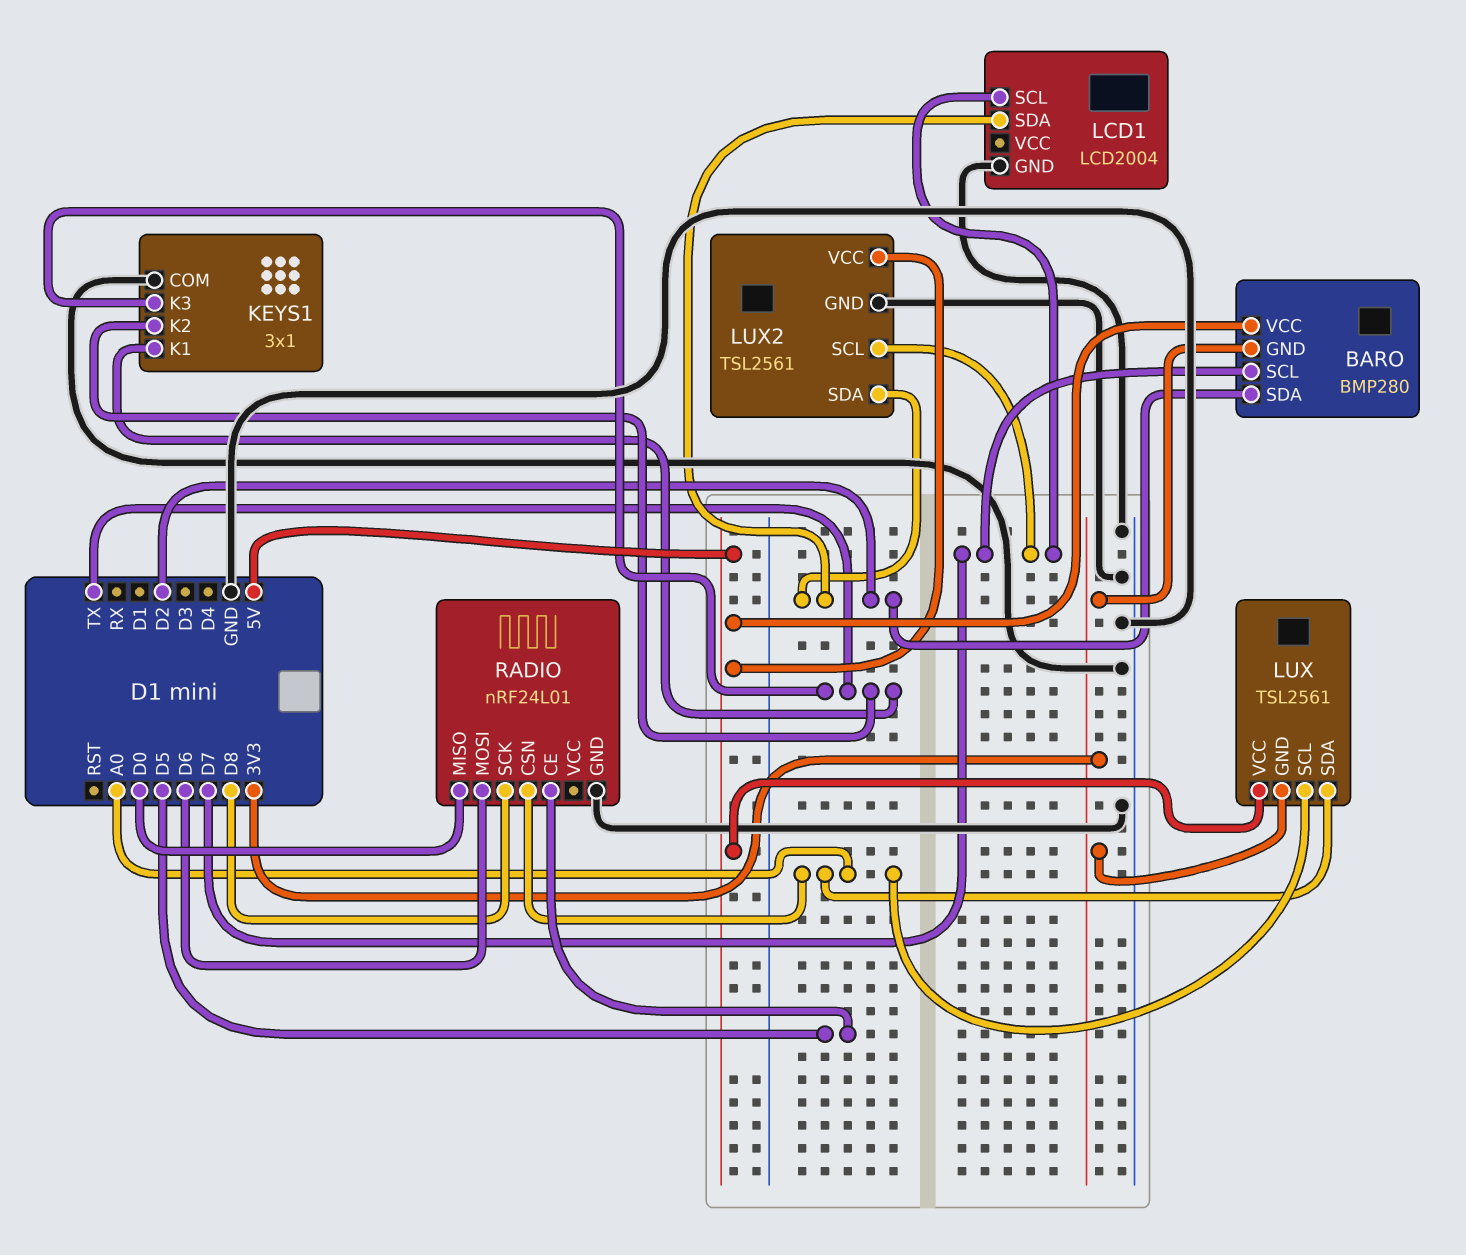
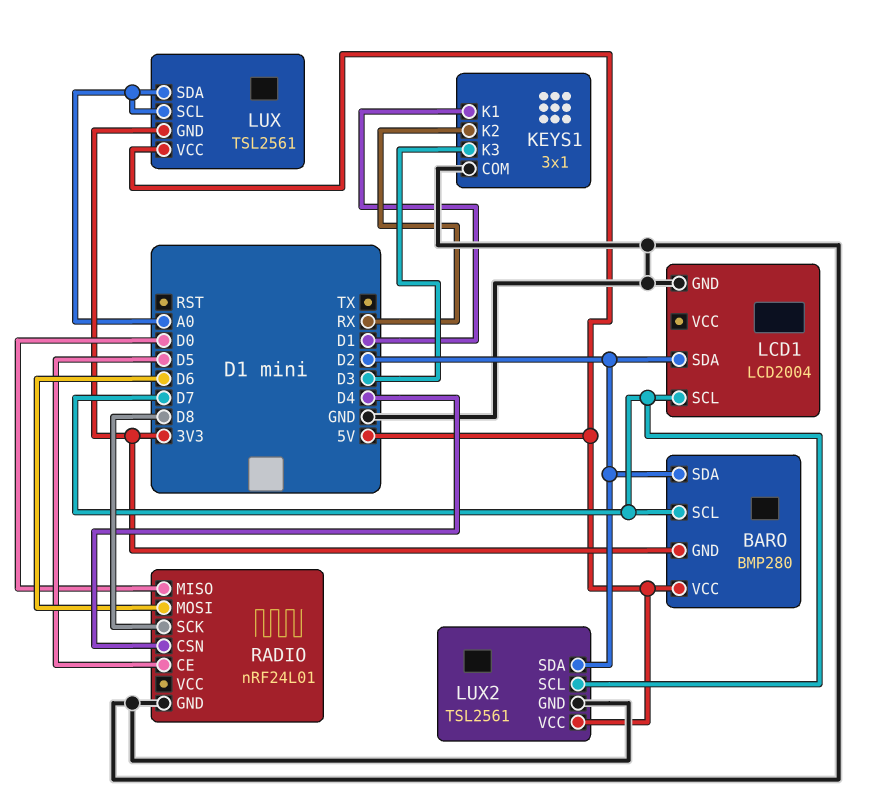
KEYS1 pin K1: TX -> D1
KEYS1 pin K2: TX -> RX
KEYS1 pin K3: TX -> D3
RADIO pin CSN: A0 -> D4

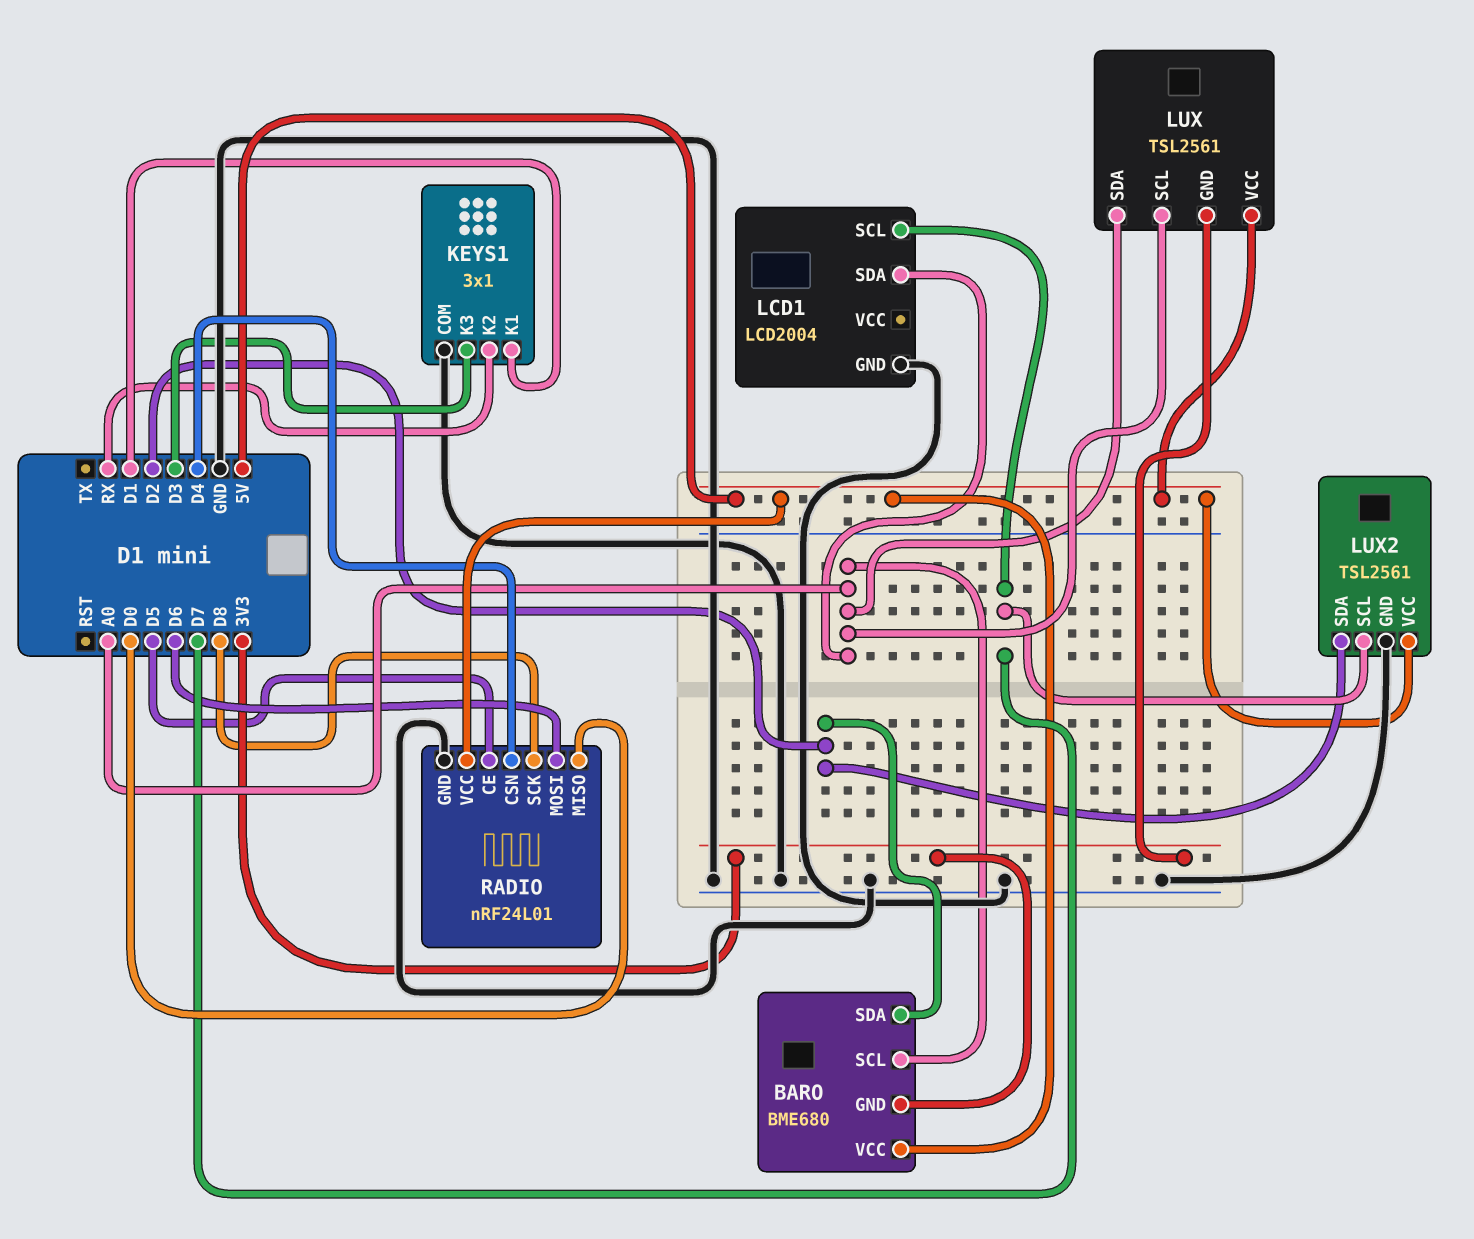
BARO: BMP280 -> BME680
BARO pin SCL: D7 -> A0
LCD1 pin SDA: D2 -> A0
RADIO pin VCC: none -> 5V

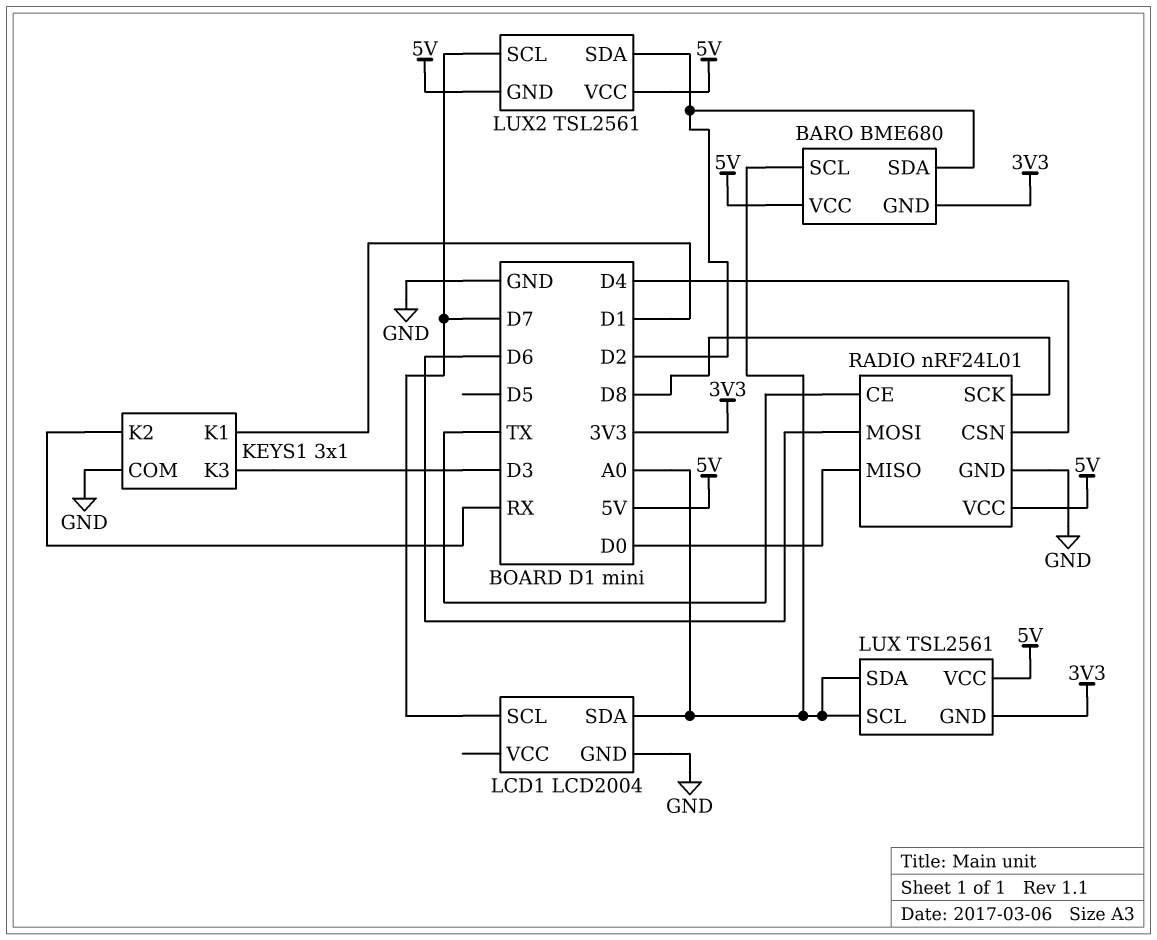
LUX2 pin GND: GND -> 5V
RADIO pin CE: D5 -> TX

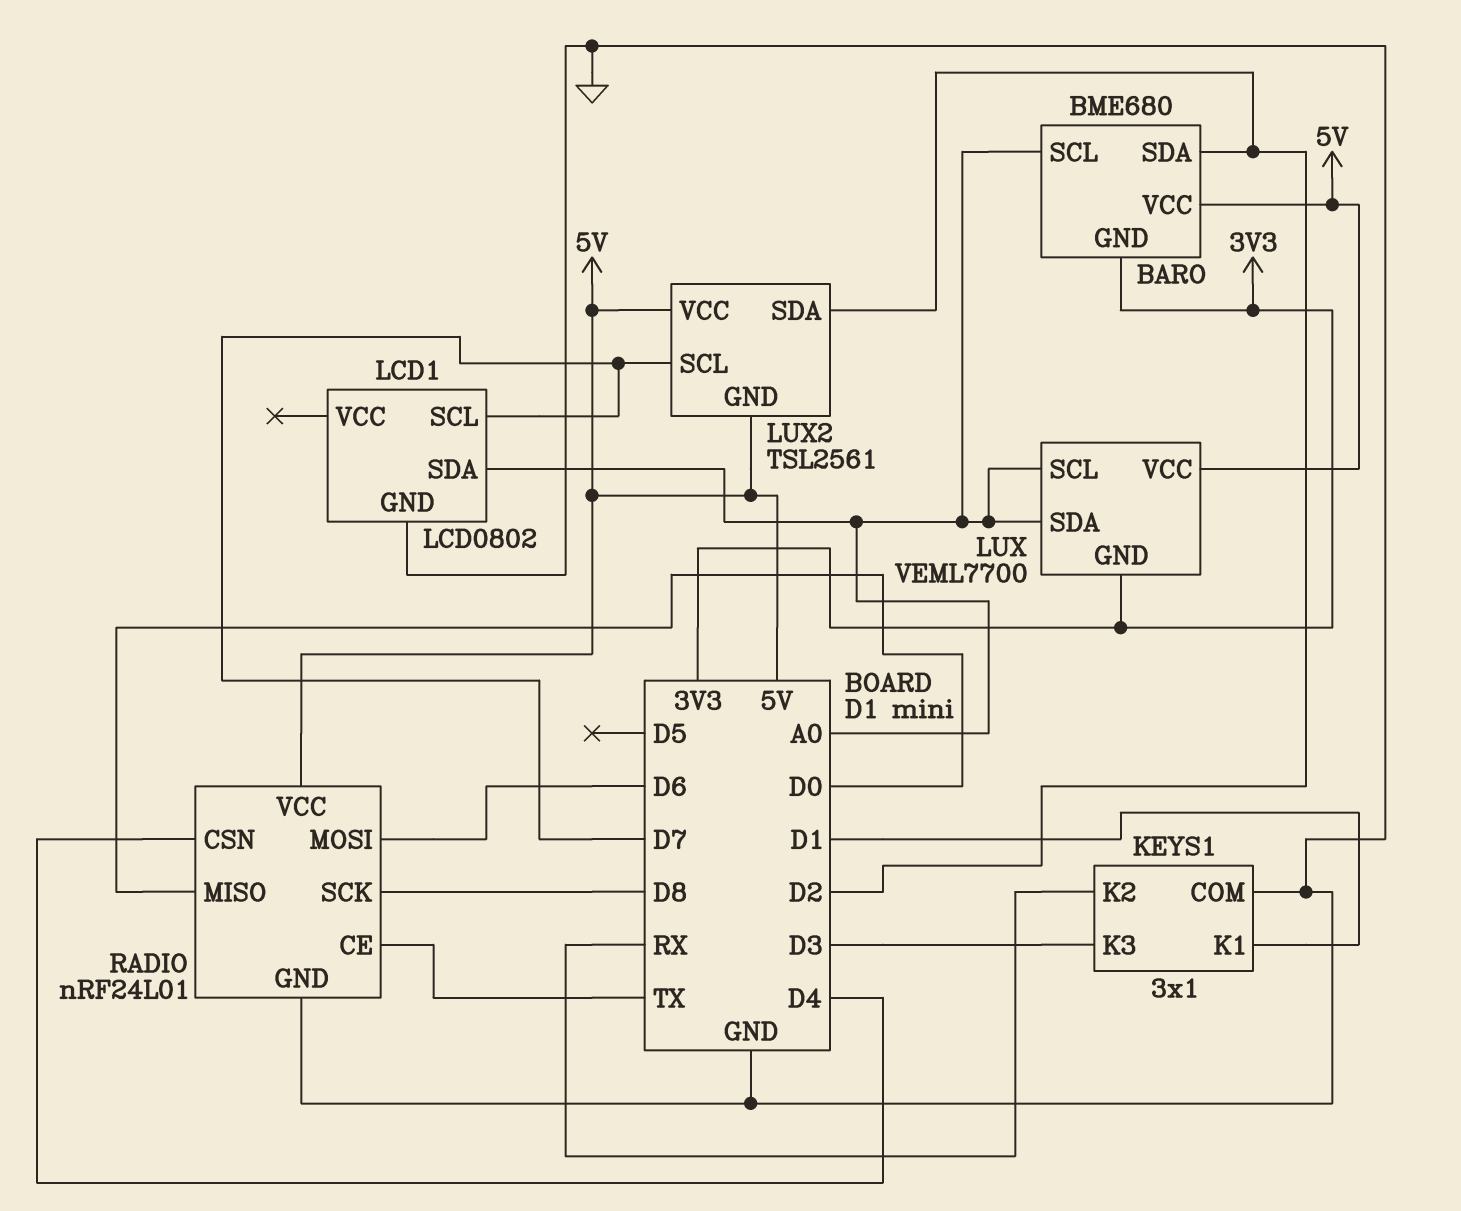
LCD1: LCD2004 -> LCD0802
LUX: TSL2561 -> VEML7700

